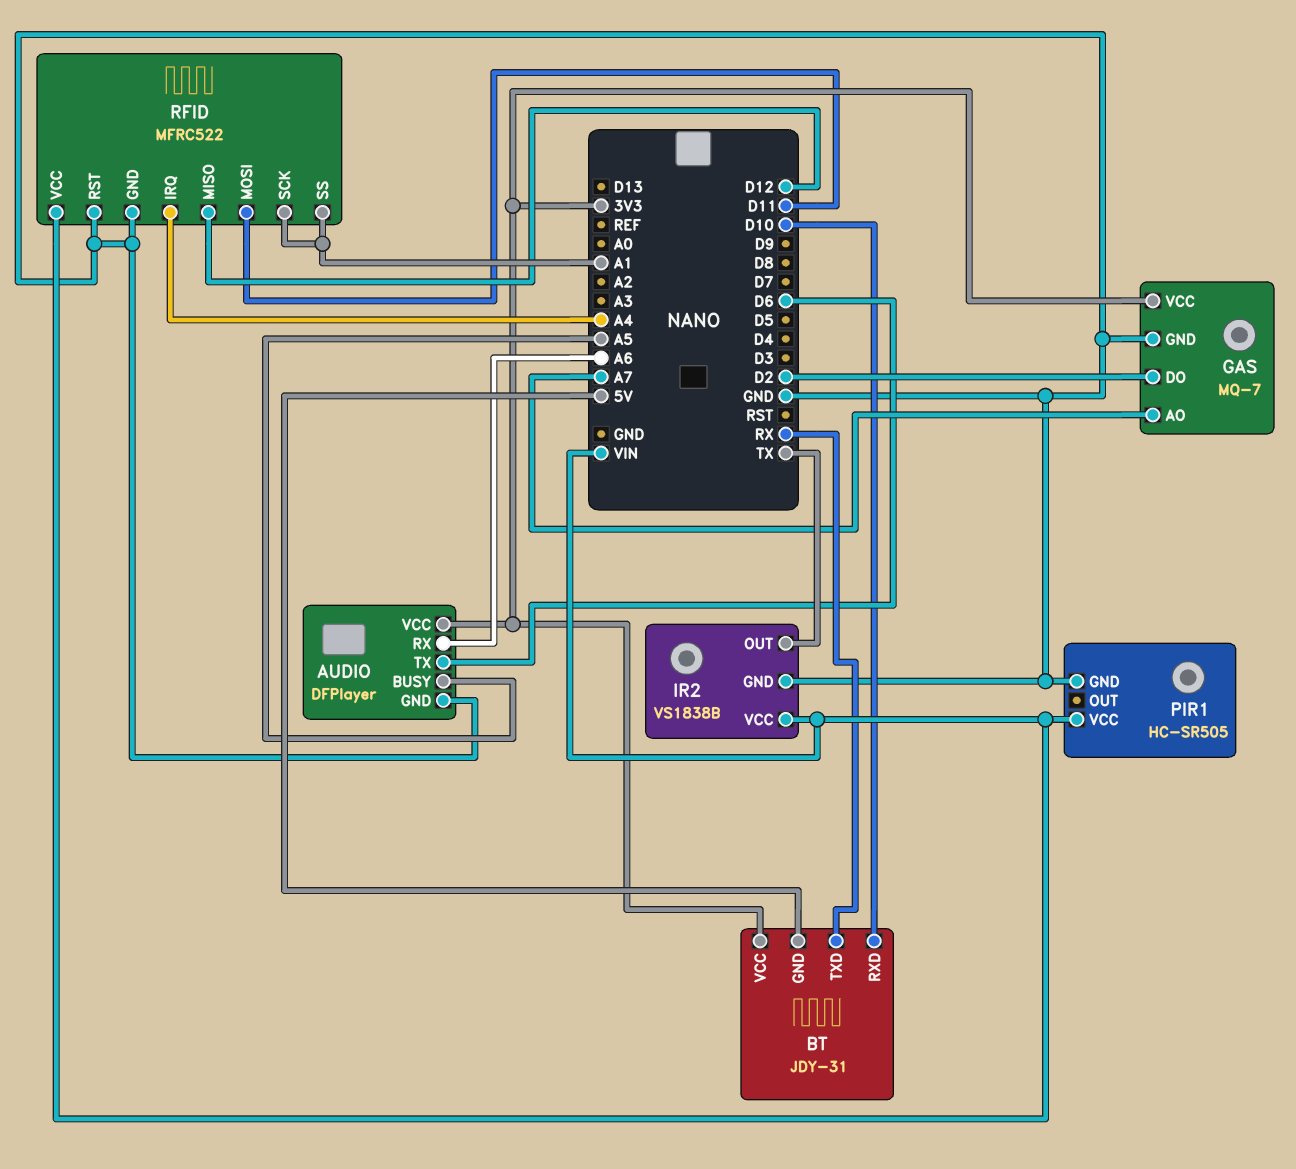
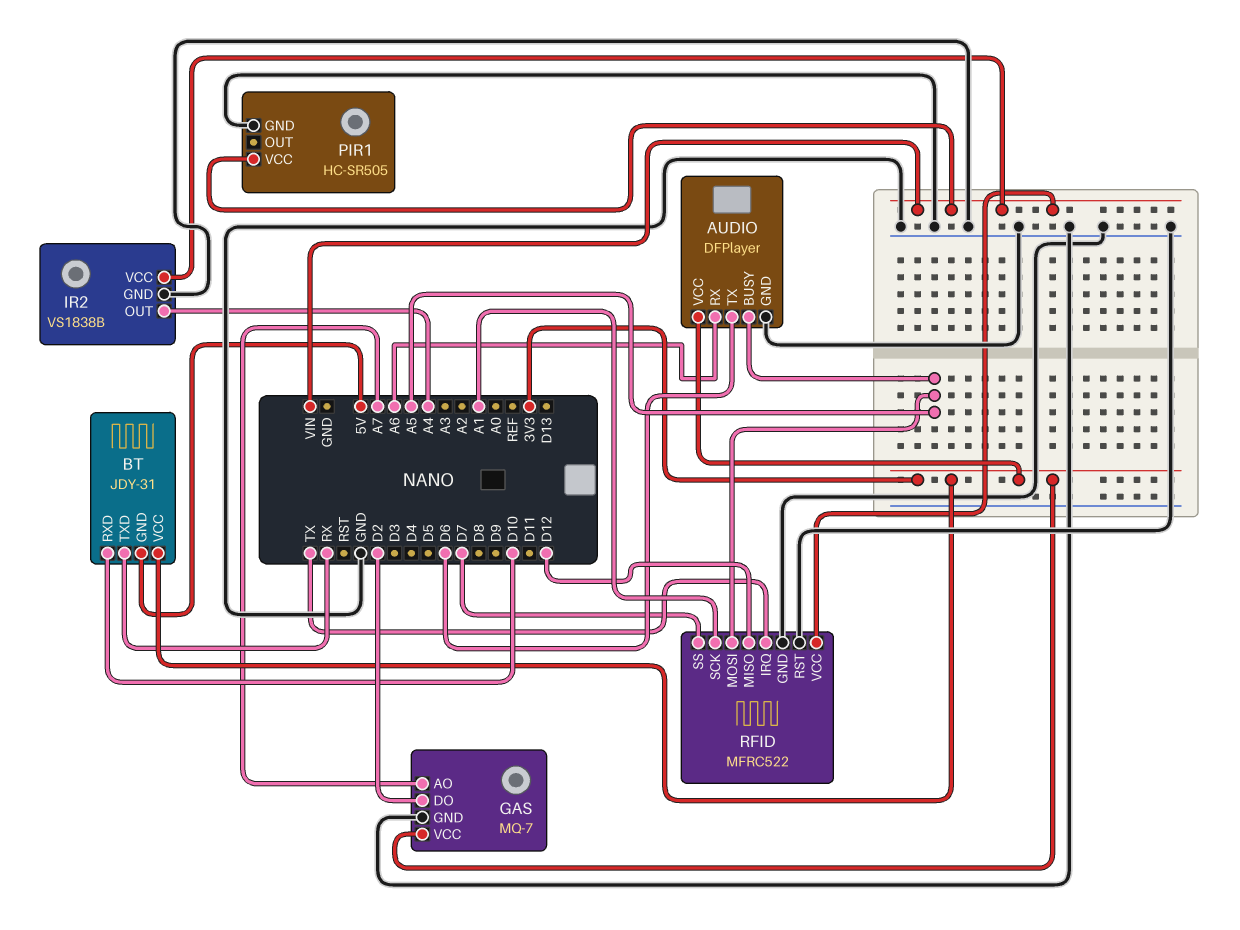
IR2 pin OUT: TX -> A4
RFID pin IRQ: A4 -> TX
RFID pin MOSI: D11 -> A5
RFID pin SS: A1 -> D7

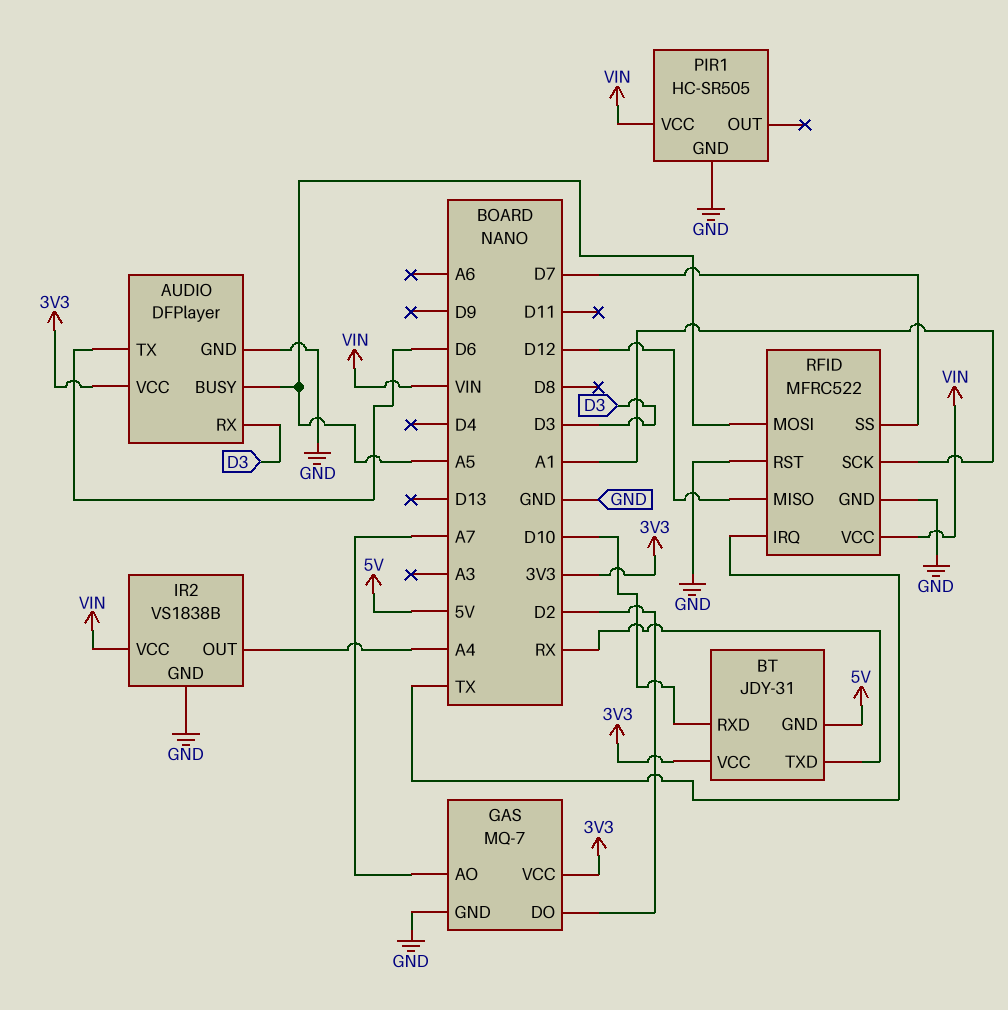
AUDIO pin RX: A6 -> D3

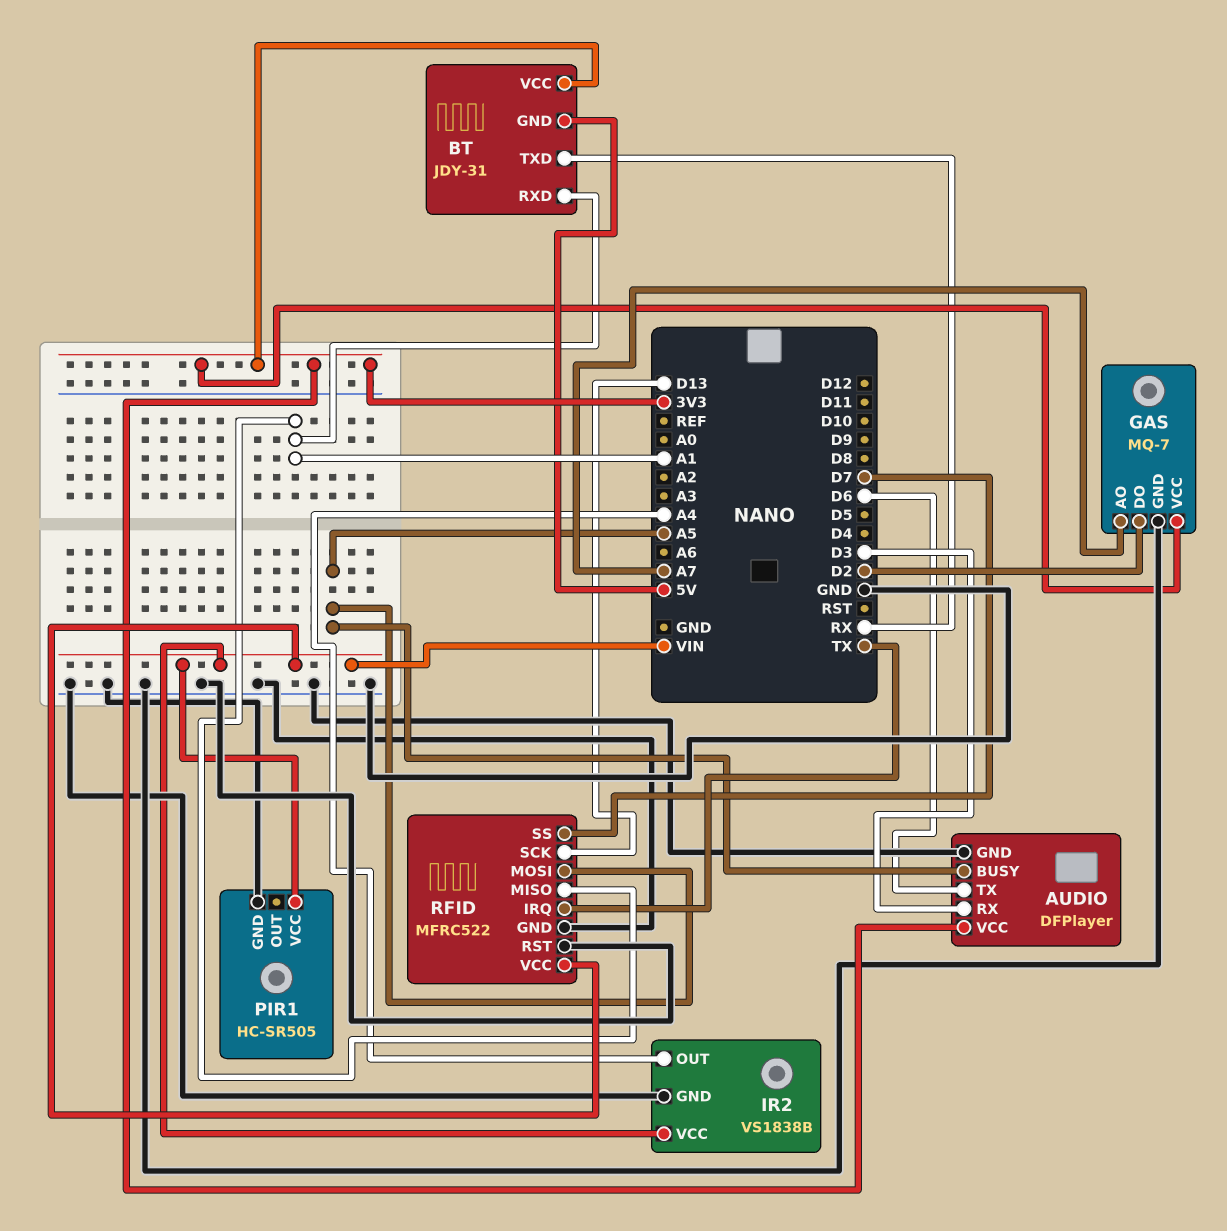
BT pin RXD: D10 -> A1
RFID pin MISO: D12 -> A1
RFID pin SCK: A1 -> D13

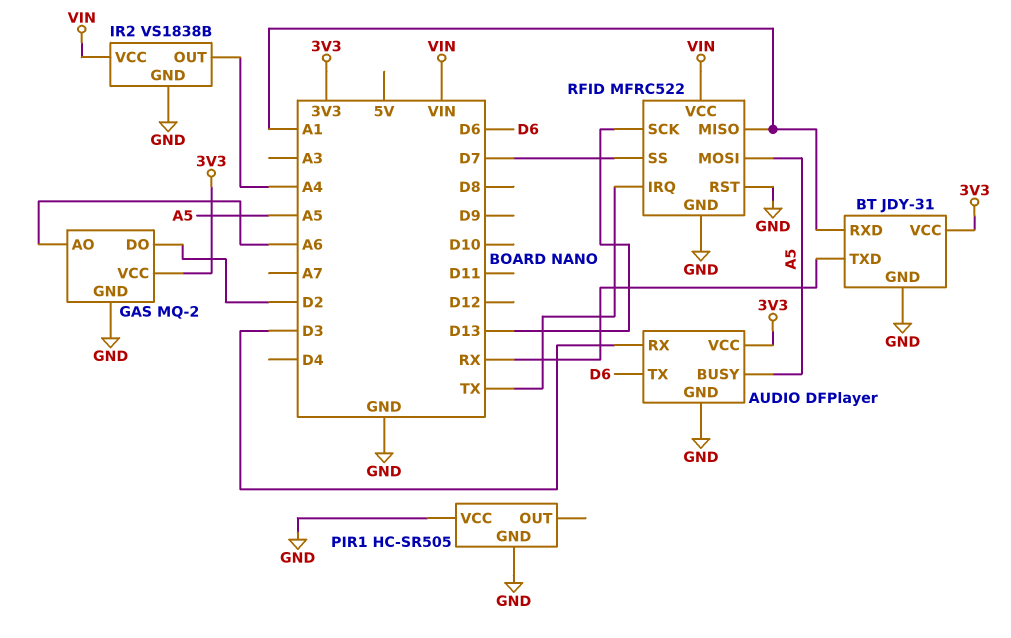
BT pin GND: 5V -> GND
GAS: MQ-7 -> MQ-2
GAS pin AO: A7 -> A6
PIR1 pin VCC: VIN -> GND

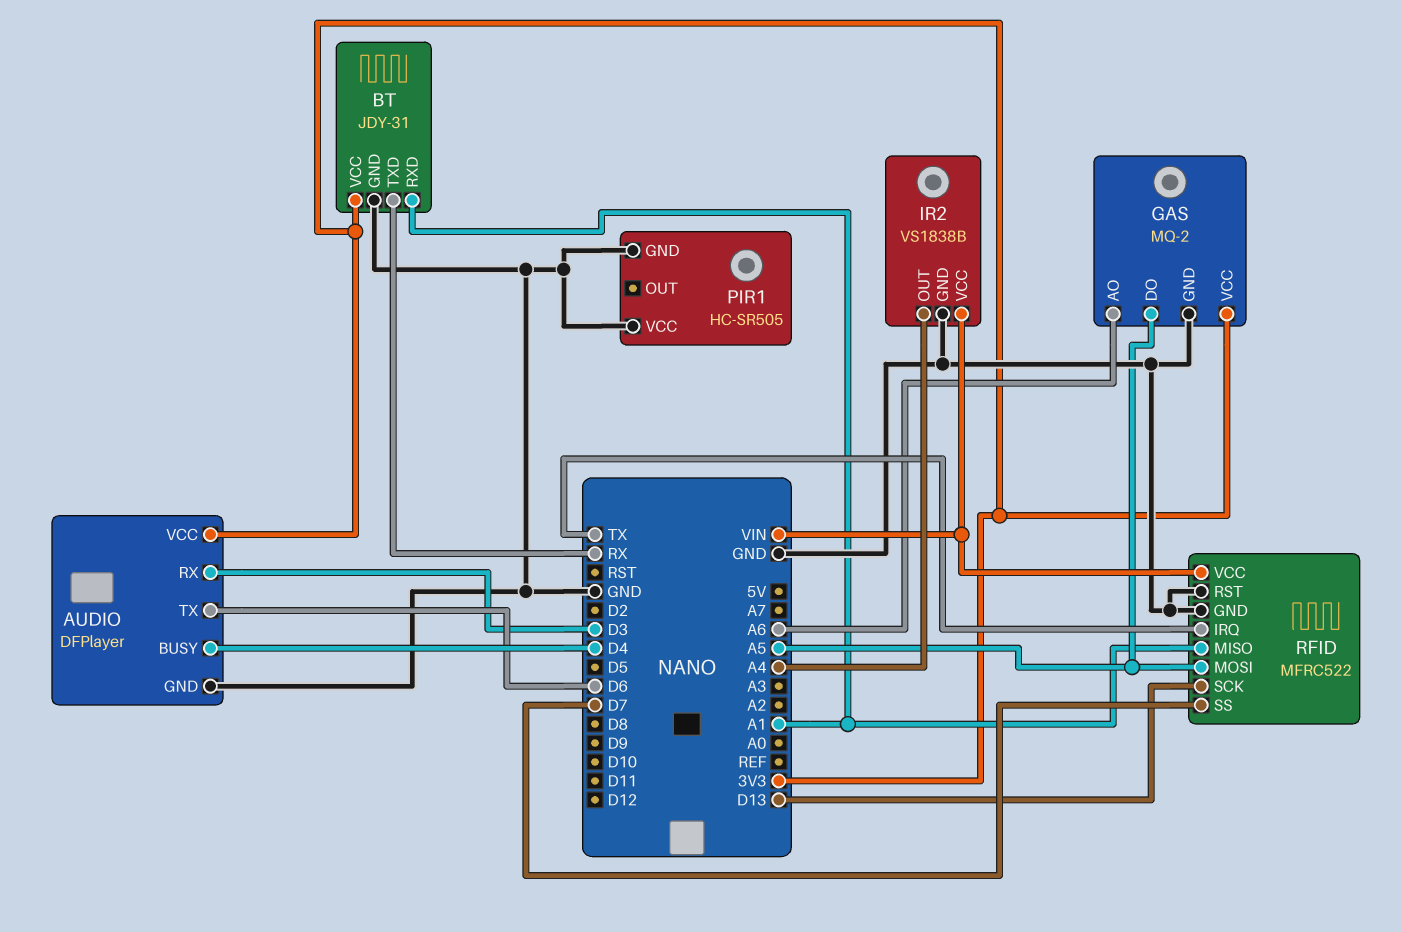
AUDIO pin BUSY: A5 -> D4
GAS pin DO: D2 -> A5

